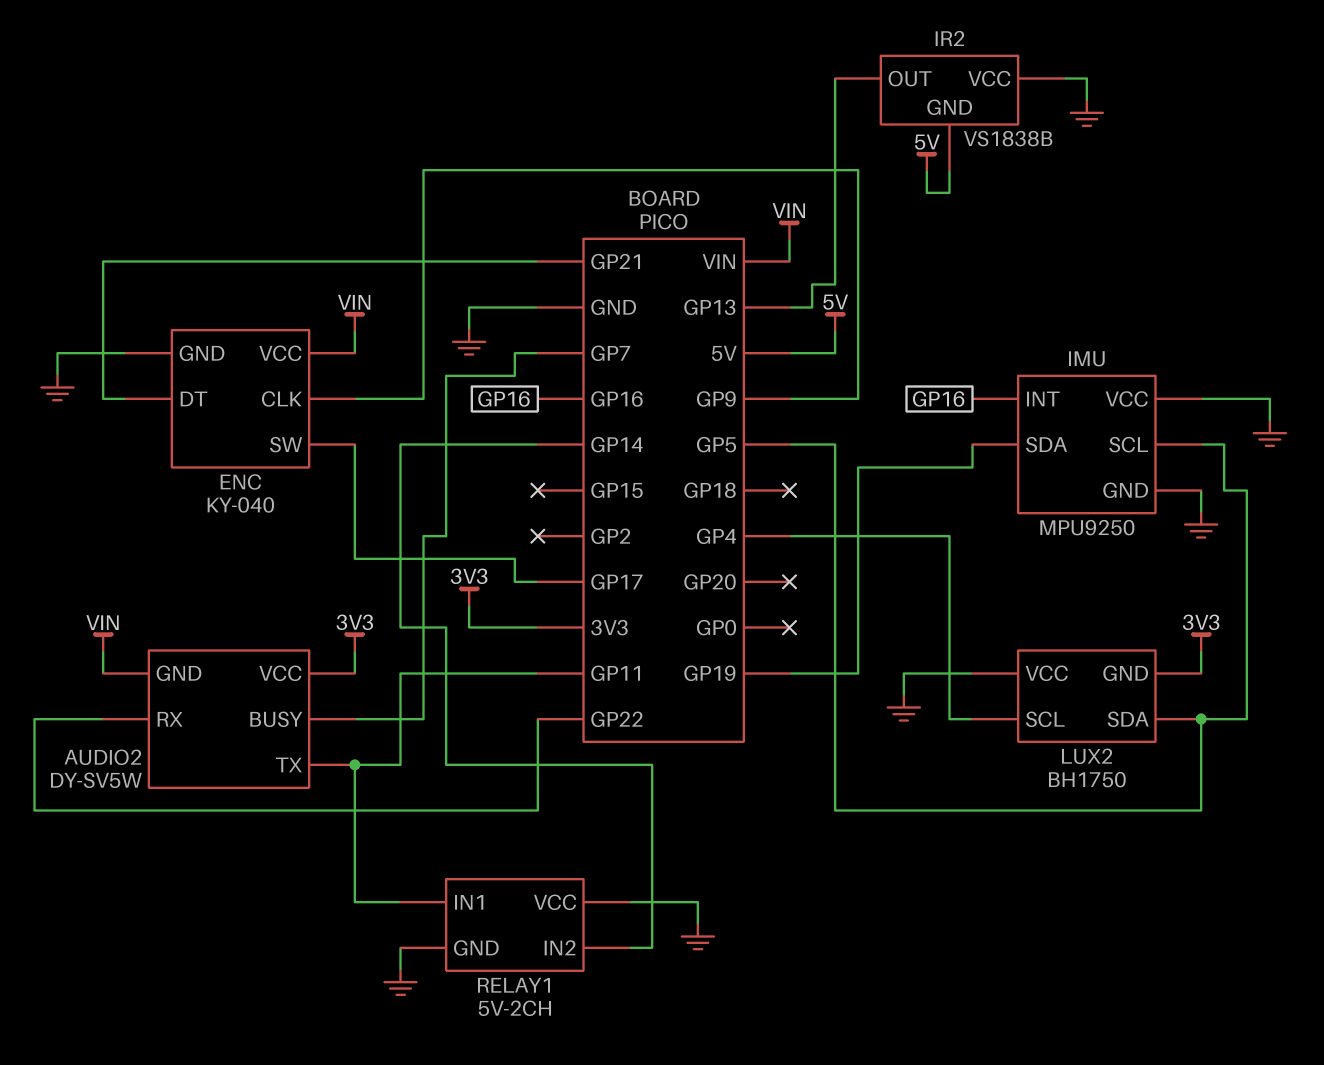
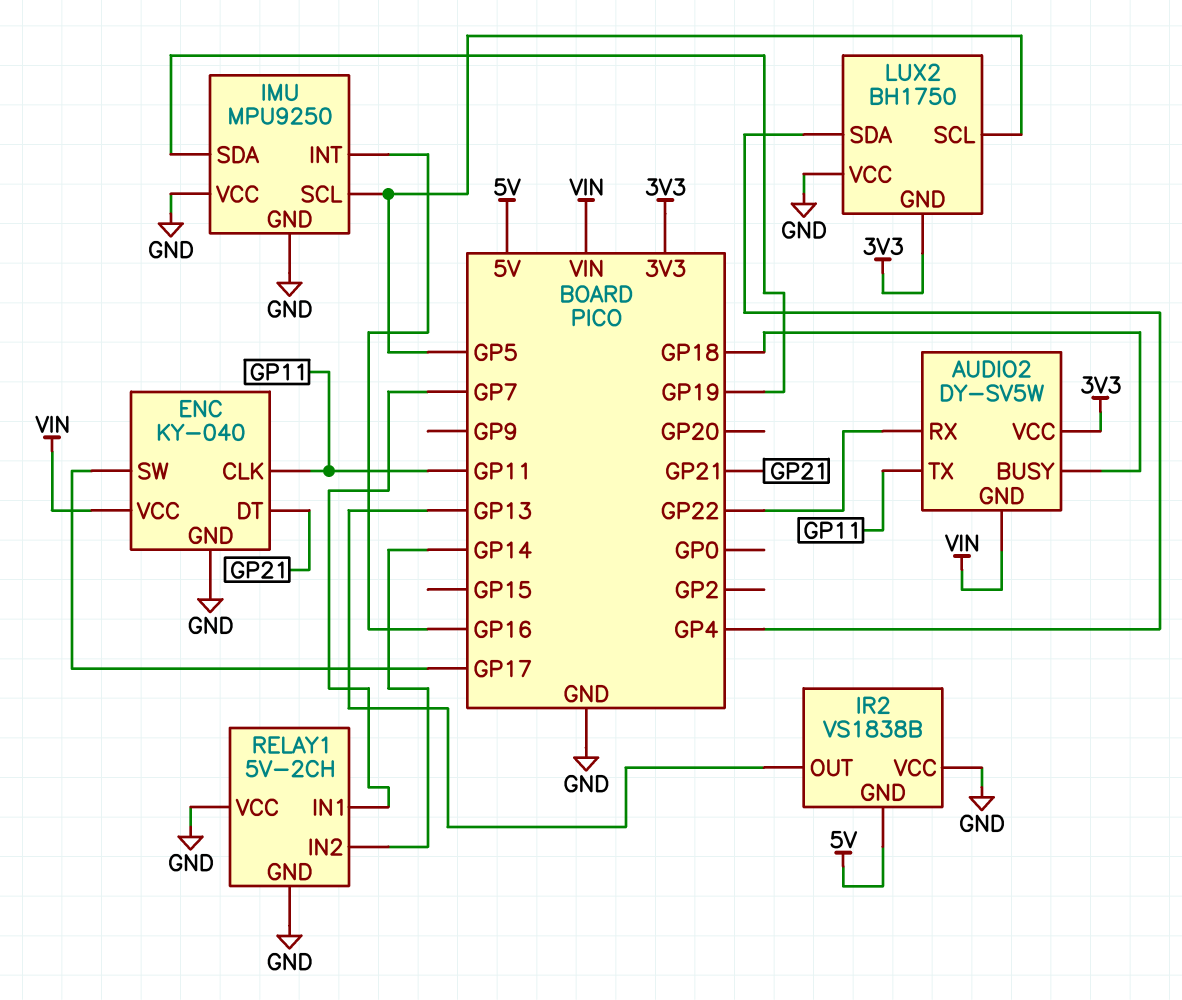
AUDIO2 pin BUSY: GP7 -> GP18
ENC pin CLK: GP9 -> GP11
LUX2 pin SCL: GP4 -> GP5
LUX2 pin SDA: GP5 -> GP4
RELAY1 pin IN1: GP11 -> GP7

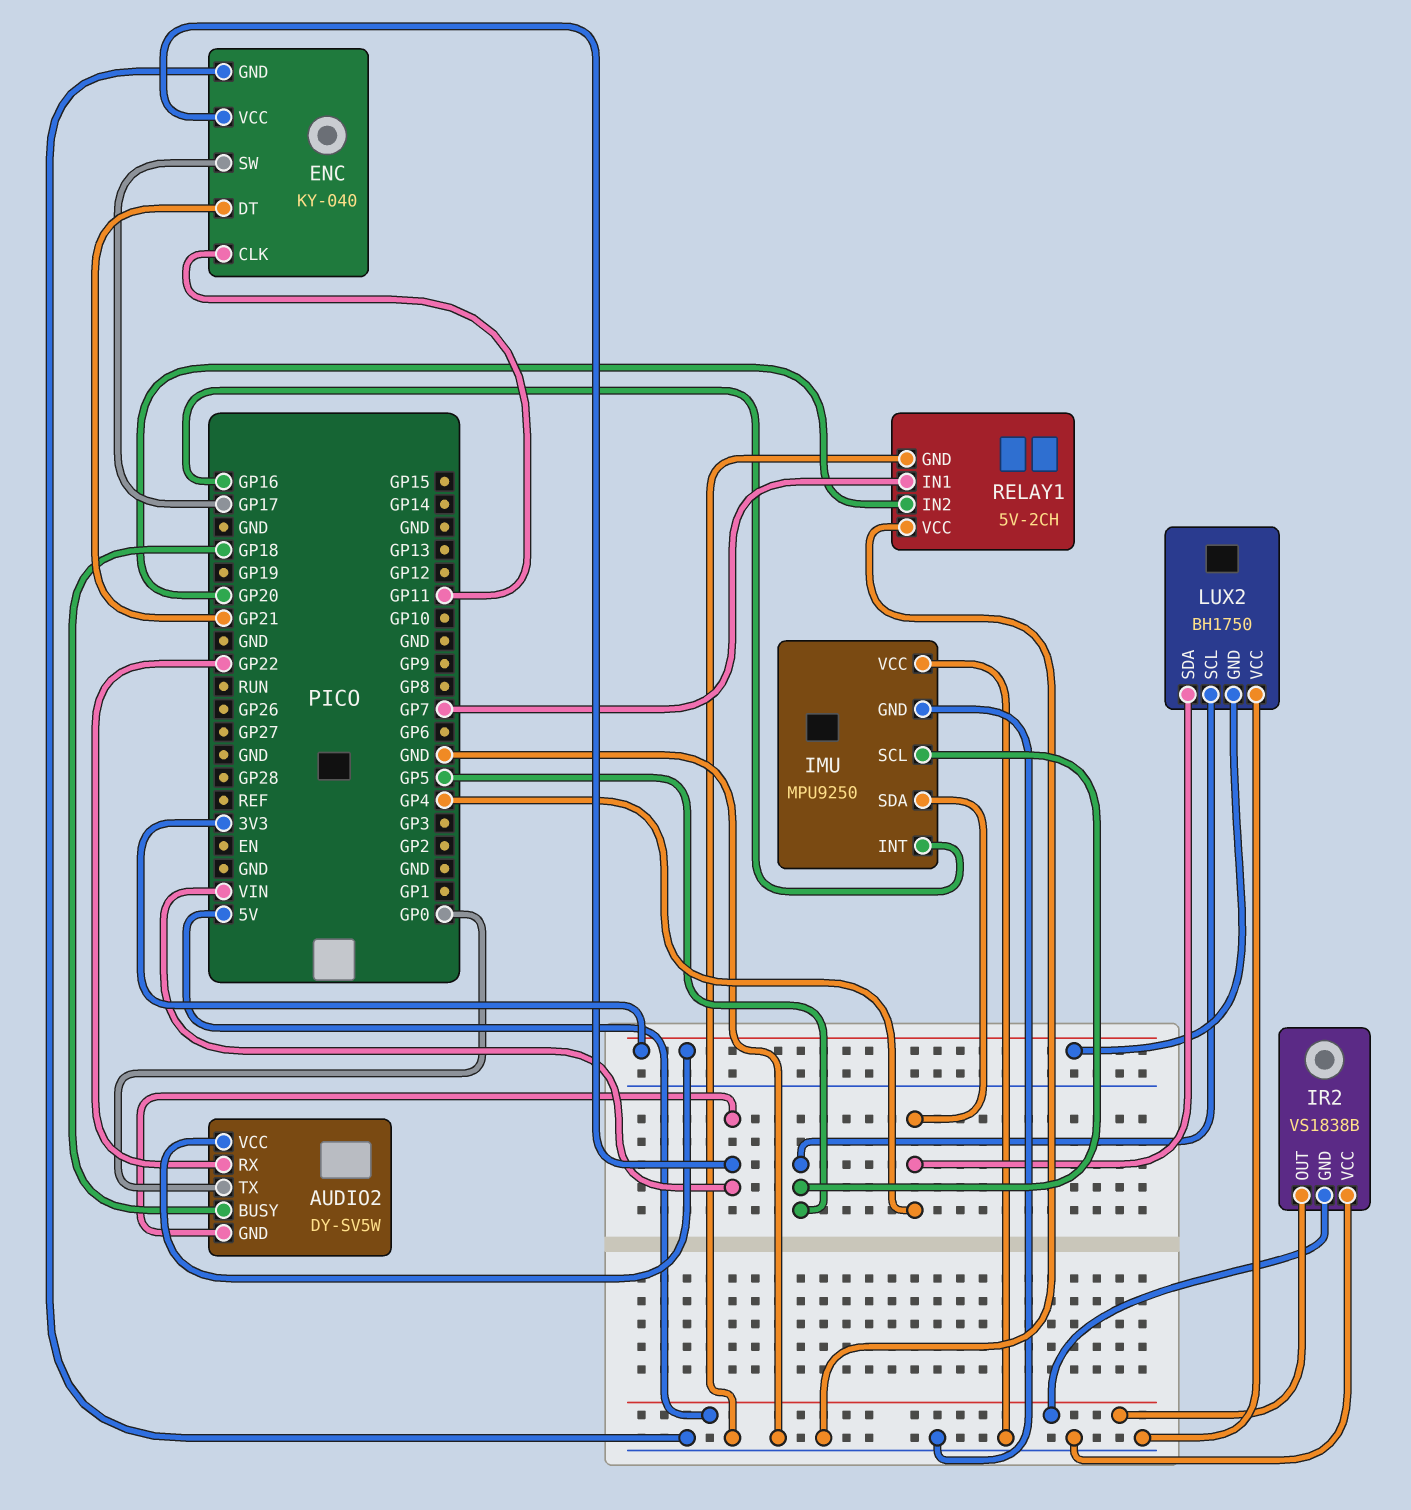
AUDIO2 pin TX: GP11 -> GP0
IMU pin SDA: GP19 -> GP4
IR2 pin OUT: GP13 -> 5V
RELAY1 pin IN2: GP14 -> GP20

